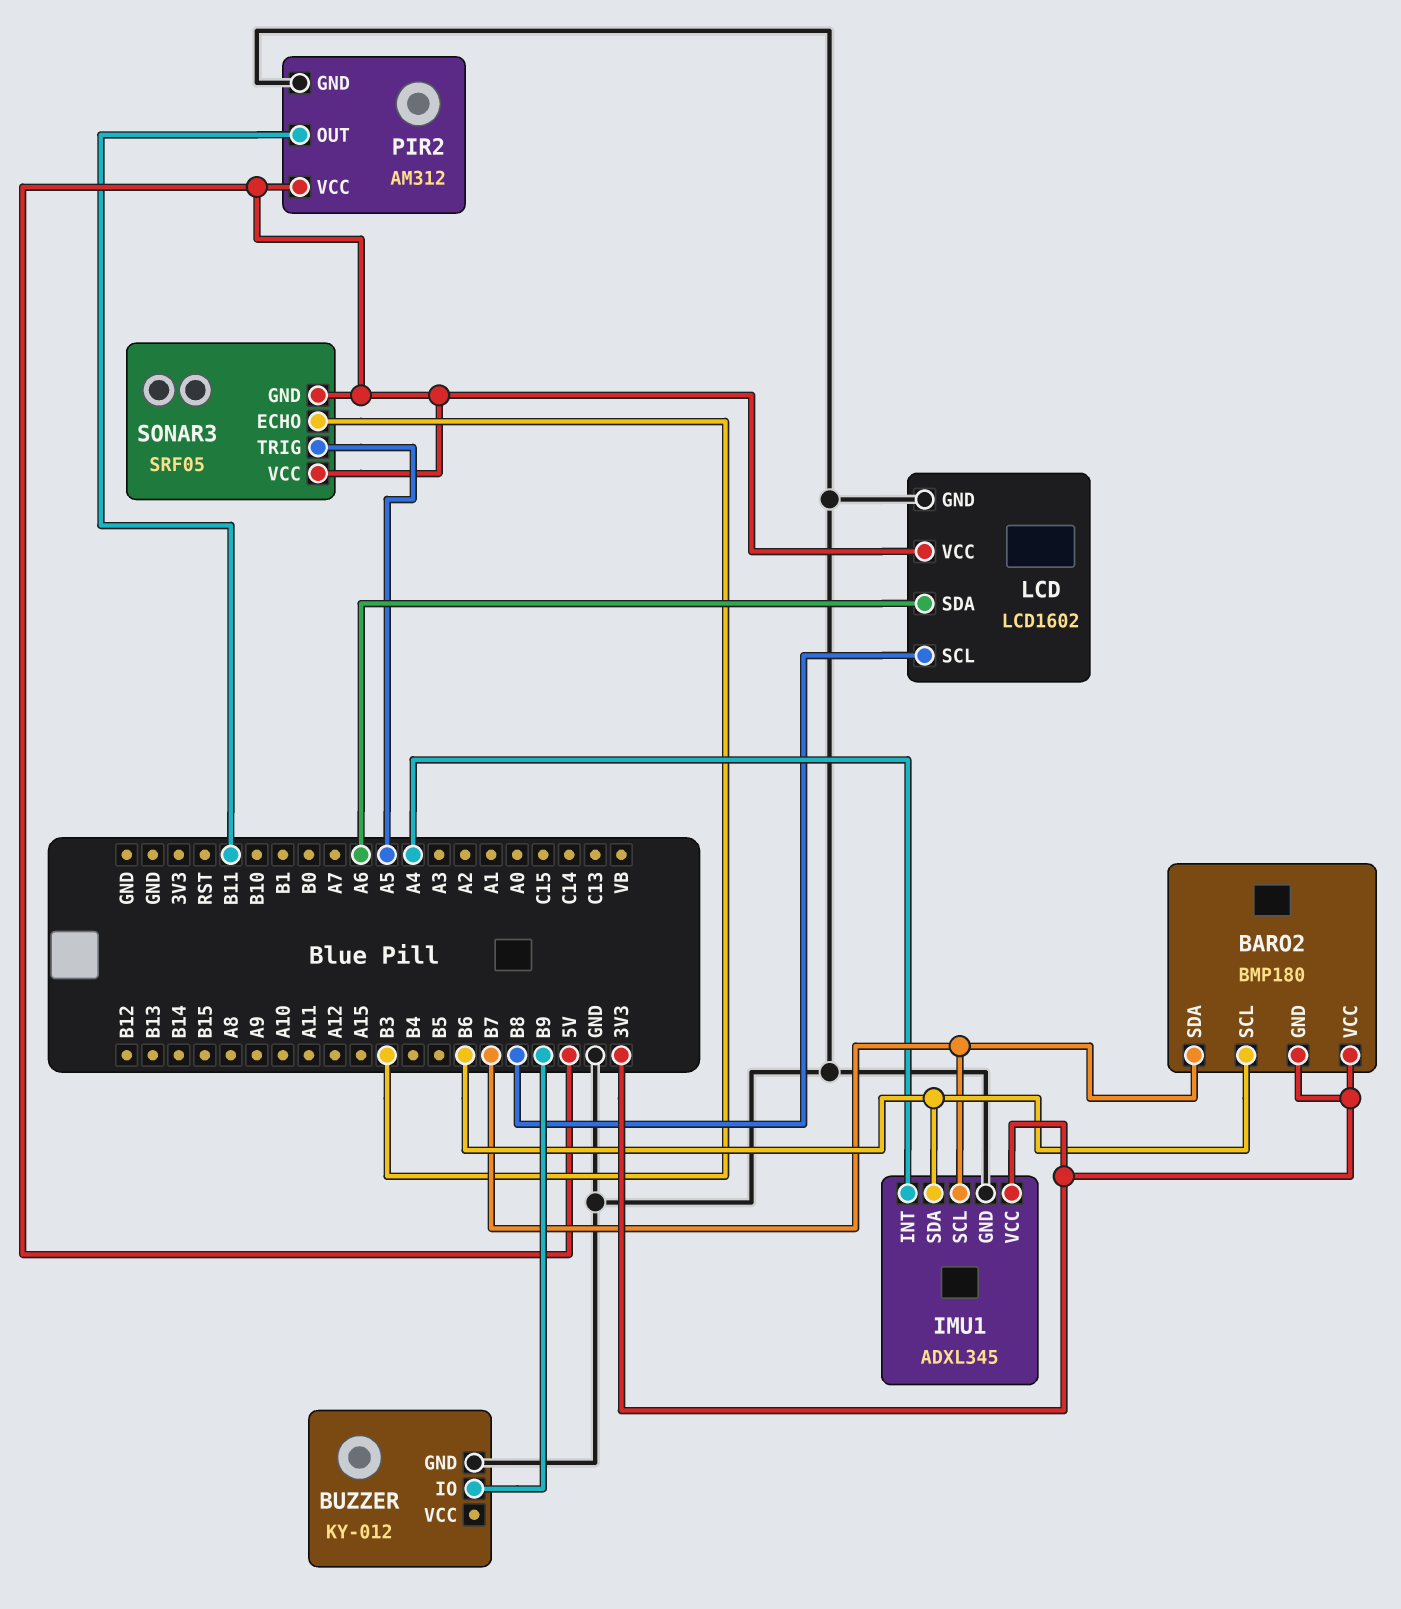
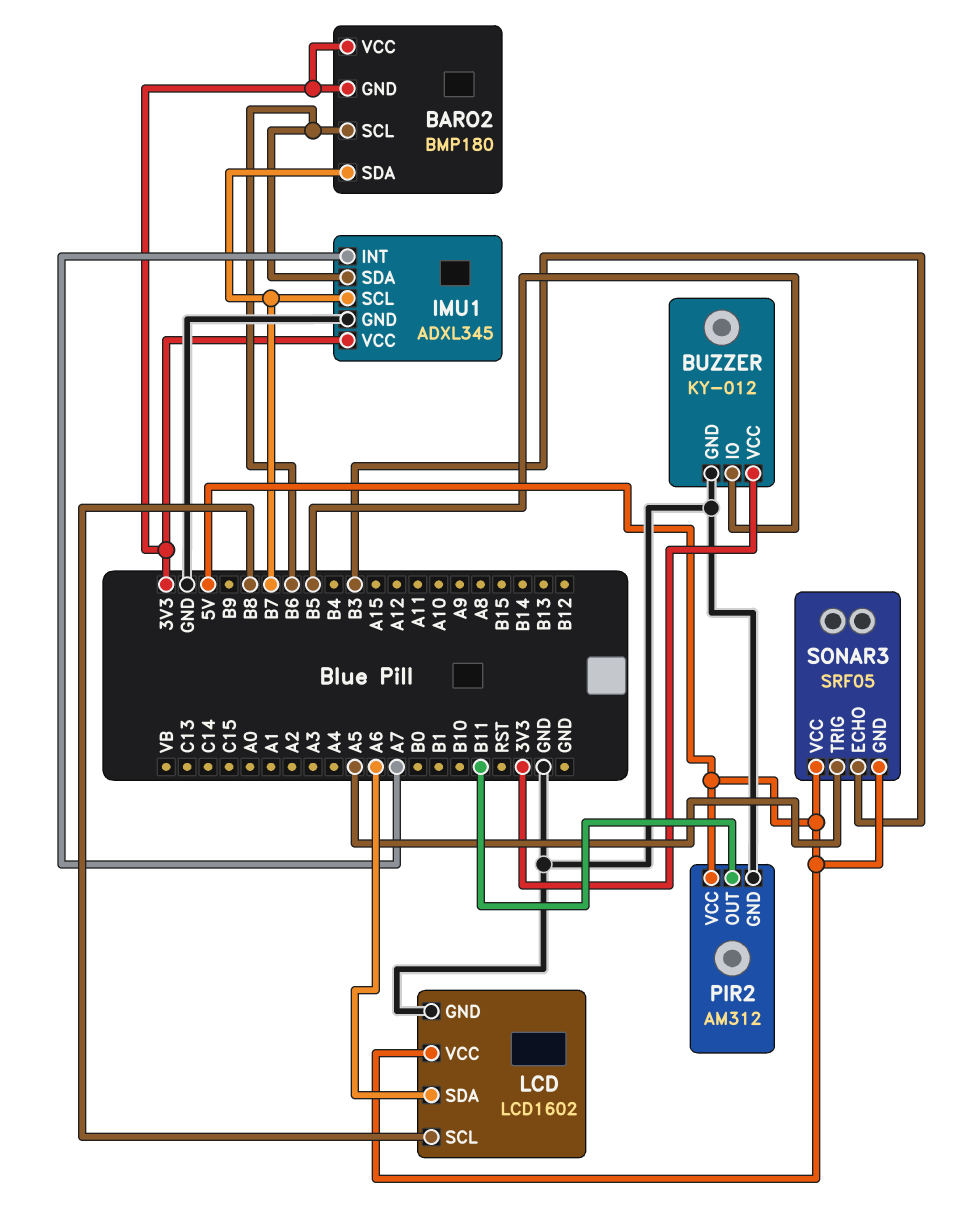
BUZZER pin IO: B9 -> B5
BUZZER pin VCC: none -> 3V3
IMU1 pin INT: A4 -> A7

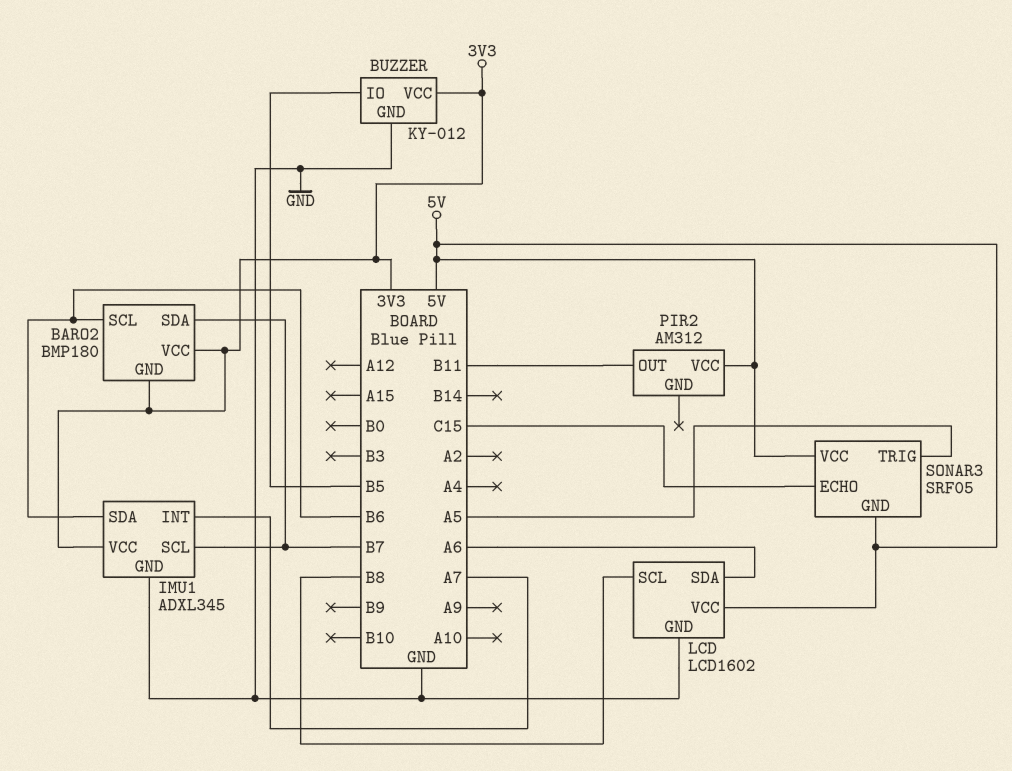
PIR2 pin GND: GND -> none
SONAR3 pin ECHO: B3 -> C15

